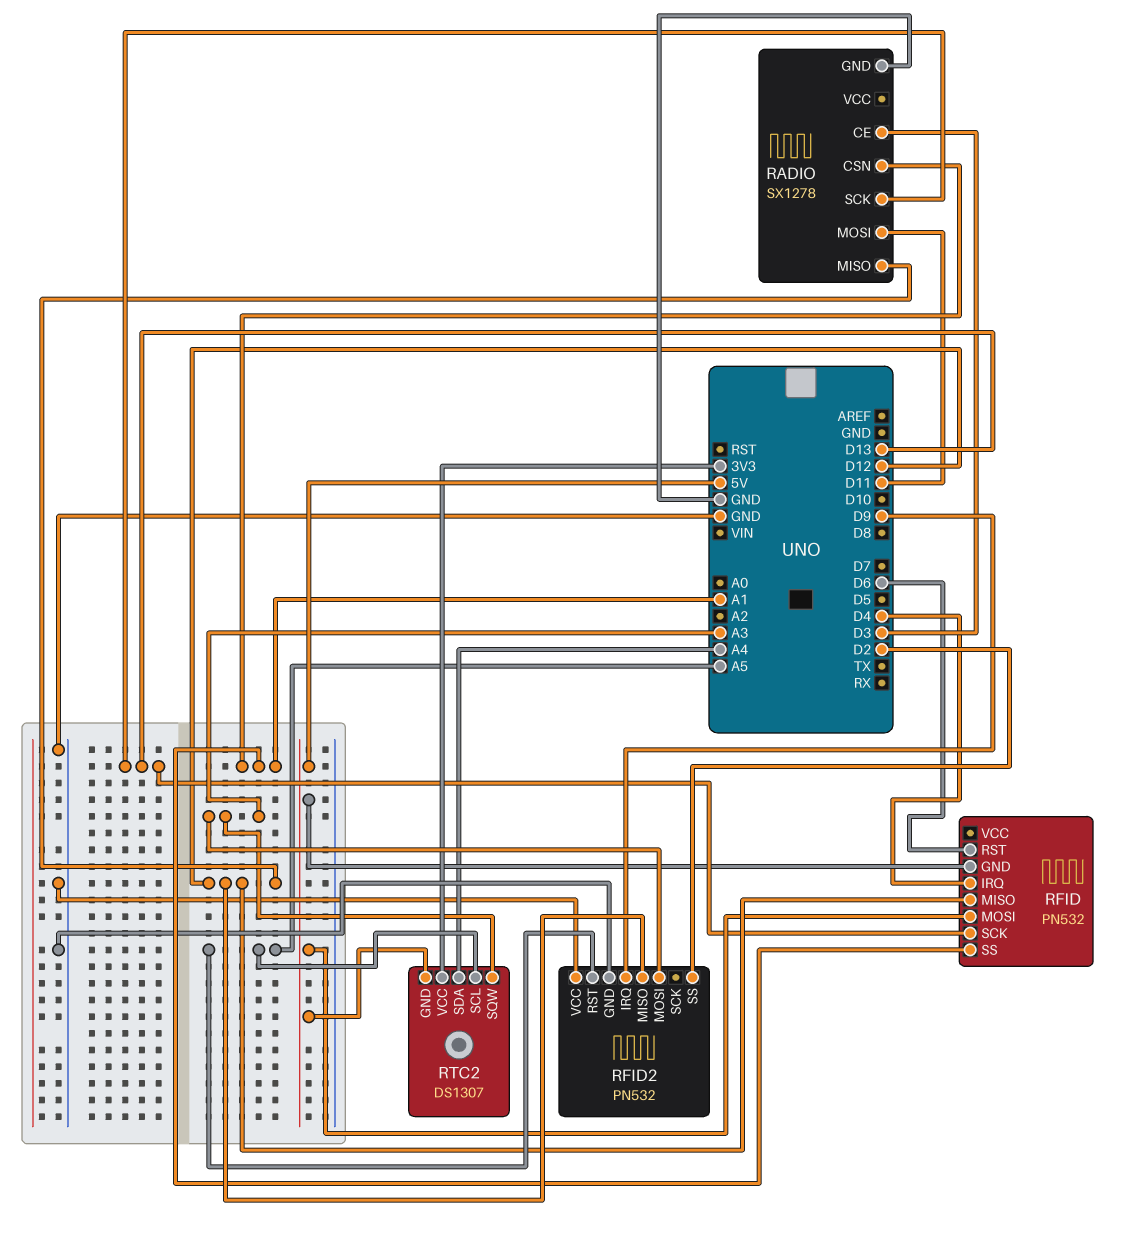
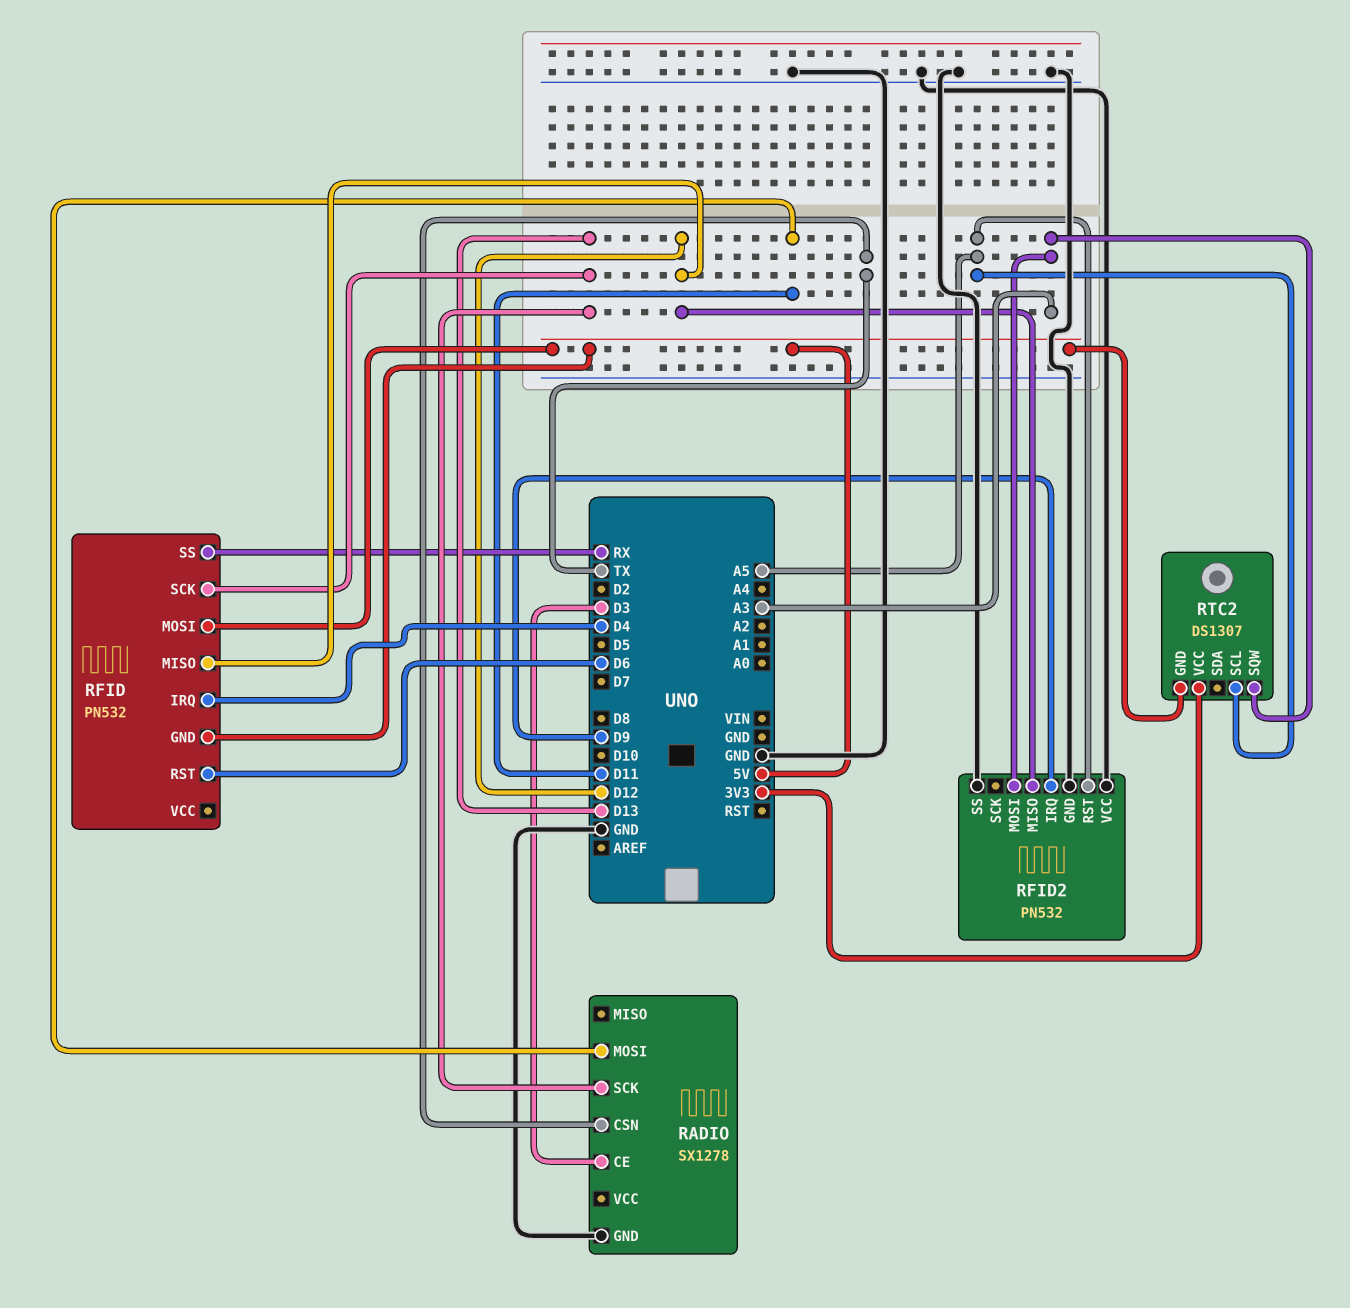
RADIO pin CSN: A1 -> TX
RADIO pin MISO: D12 -> none
RFID pin SS: A1 -> RX
RFID2 pin SS: D2 -> GND
RTC2 pin SDA: A4 -> none

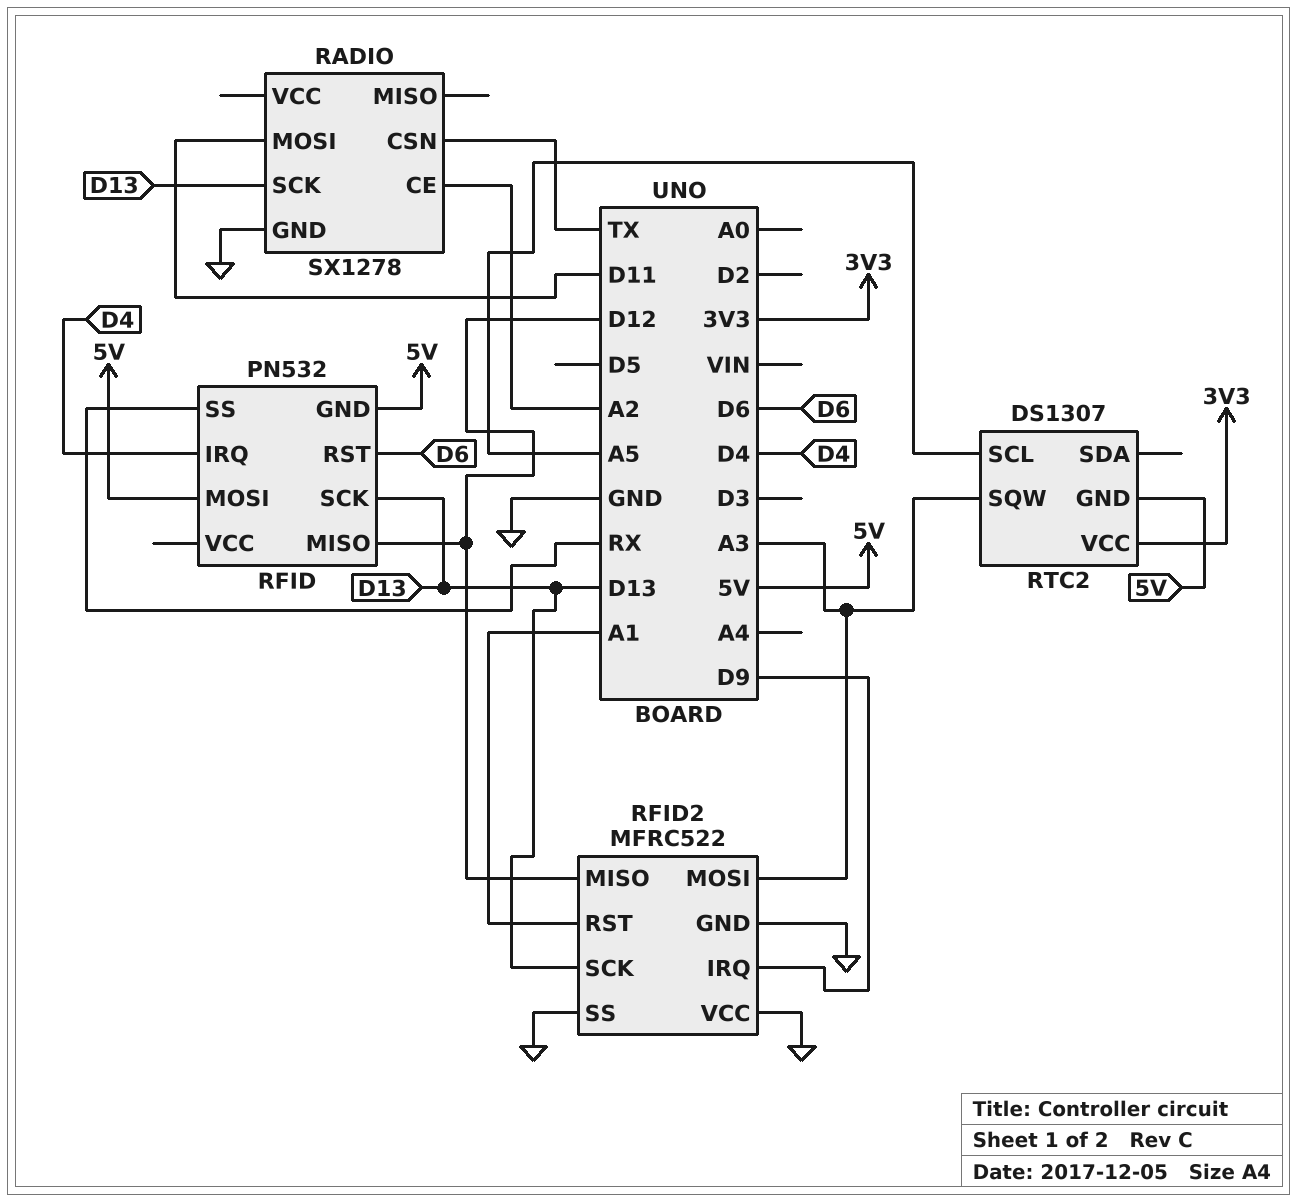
RADIO pin CE: D3 -> A2
RFID2: PN532 -> MFRC522
RFID2 pin RST: A5 -> A1
RFID2 pin SCK: none -> D13

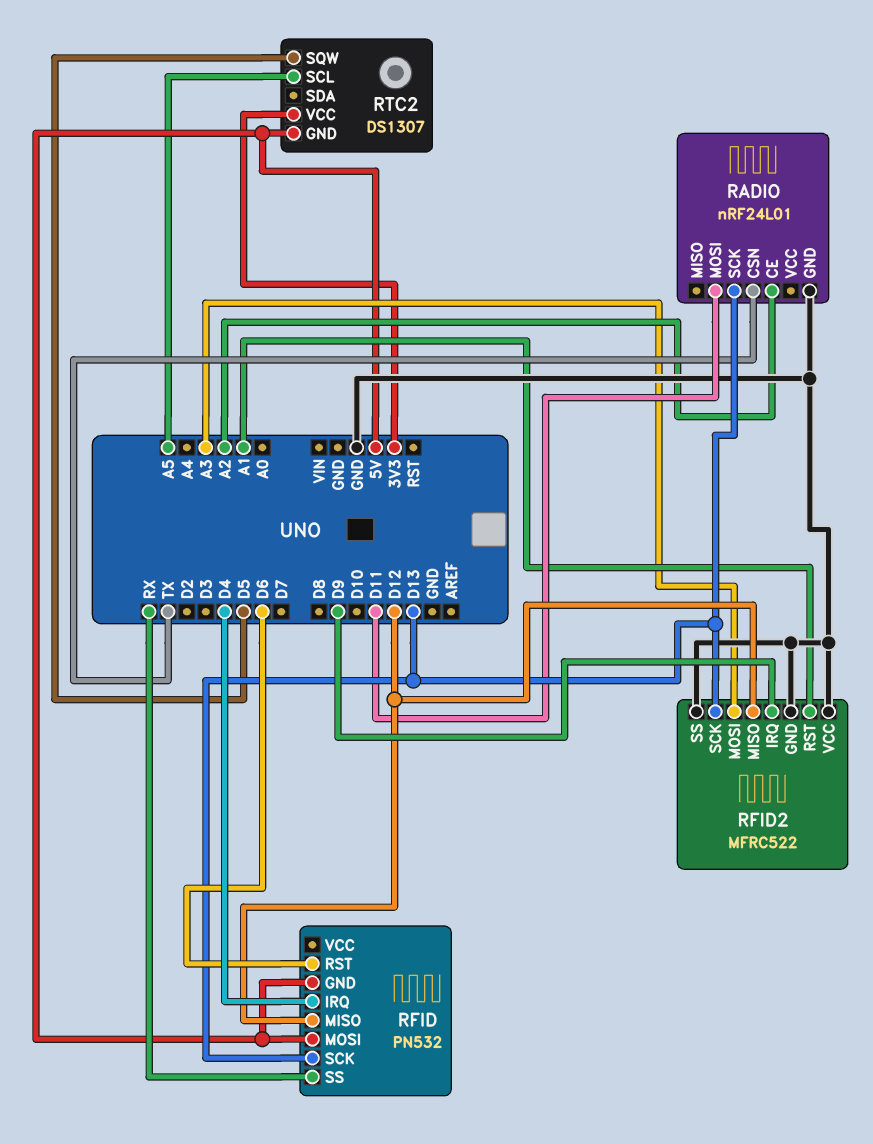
RADIO: SX1278 -> nRF24L01
RTC2 pin SQW: A3 -> D5

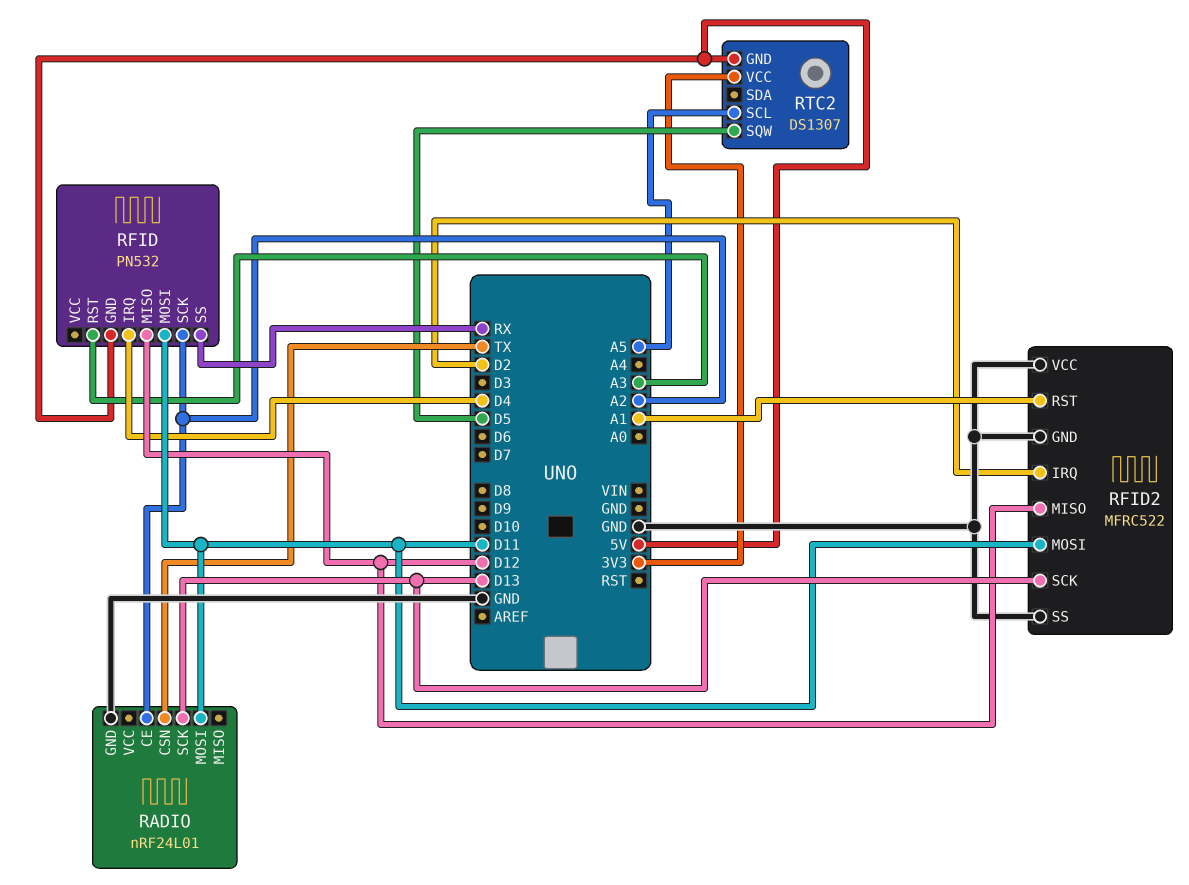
RFID pin MOSI: 5V -> D11
RFID pin RST: D6 -> A3
RFID pin SCK: D13 -> A2
RFID2 pin IRQ: D9 -> D2
RFID2 pin MOSI: A3 -> D11

